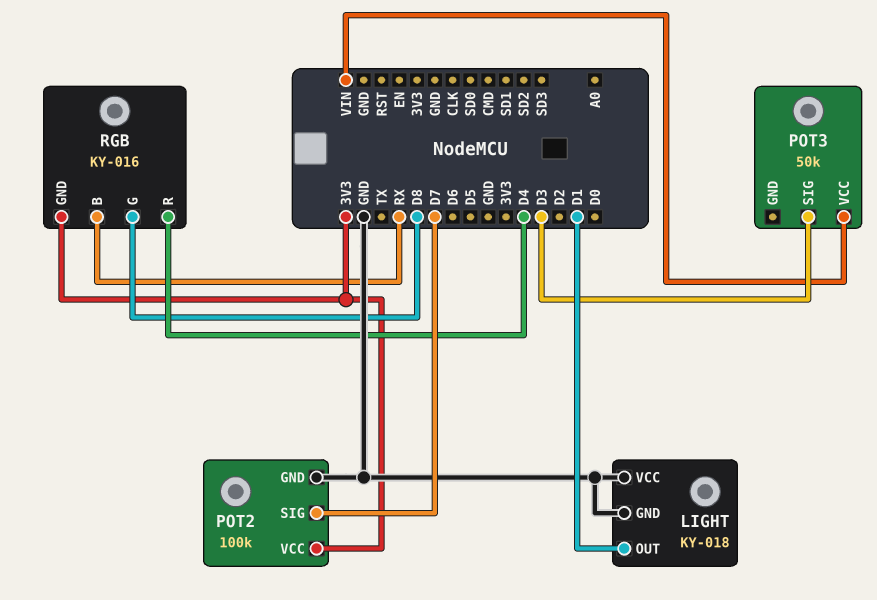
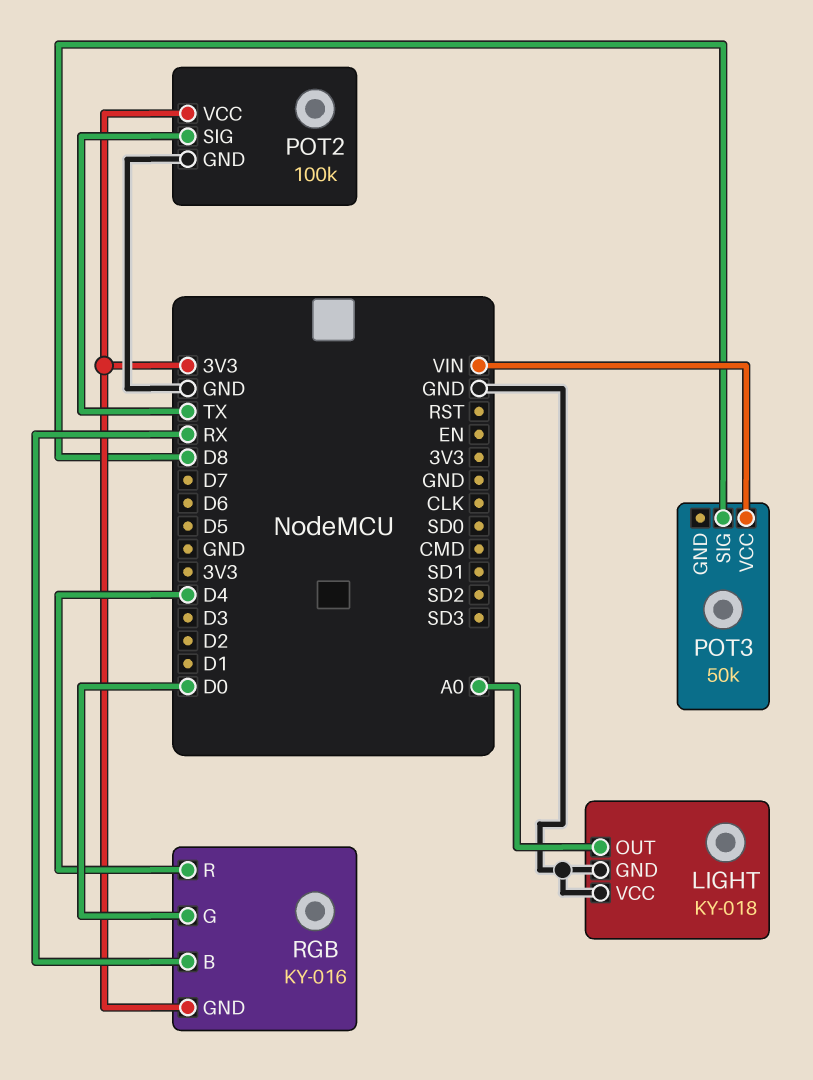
LIGHT pin OUT: D1 -> A0
POT2 pin SIG: D7 -> TX
POT3 pin SIG: D3 -> D8
RGB pin G: D8 -> D0

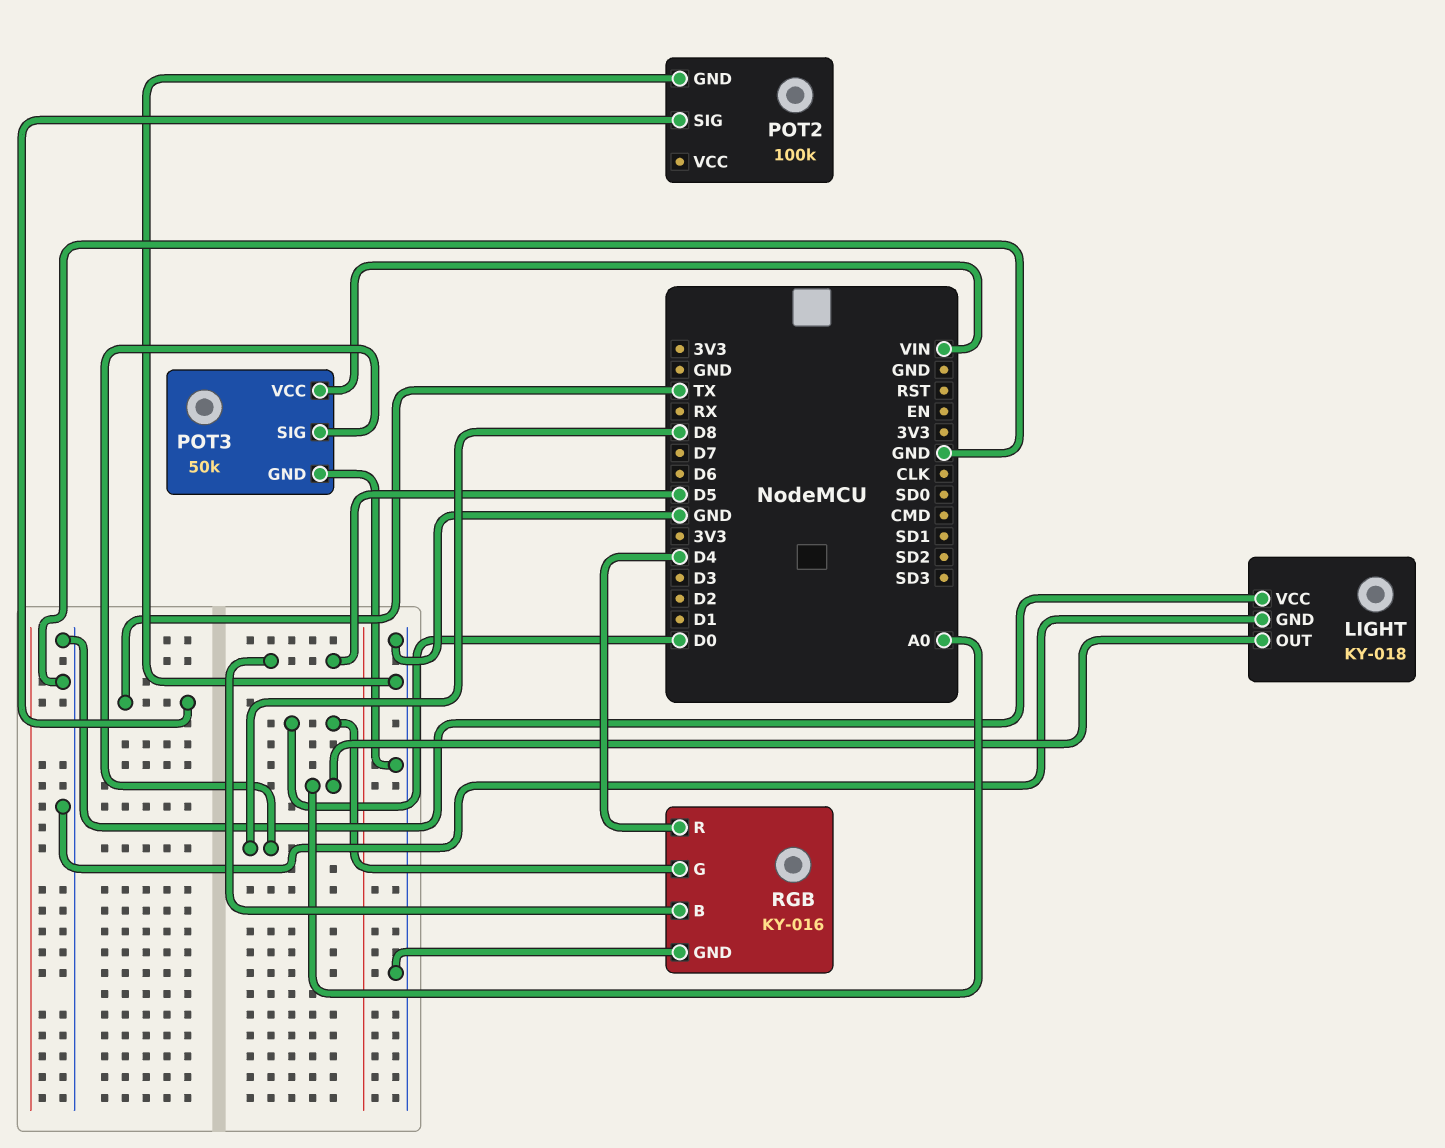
POT2 pin VCC: 3V3 -> none
POT3 pin GND: none -> GND
RGB pin B: RX -> D5
RGB pin GND: 3V3 -> GND

